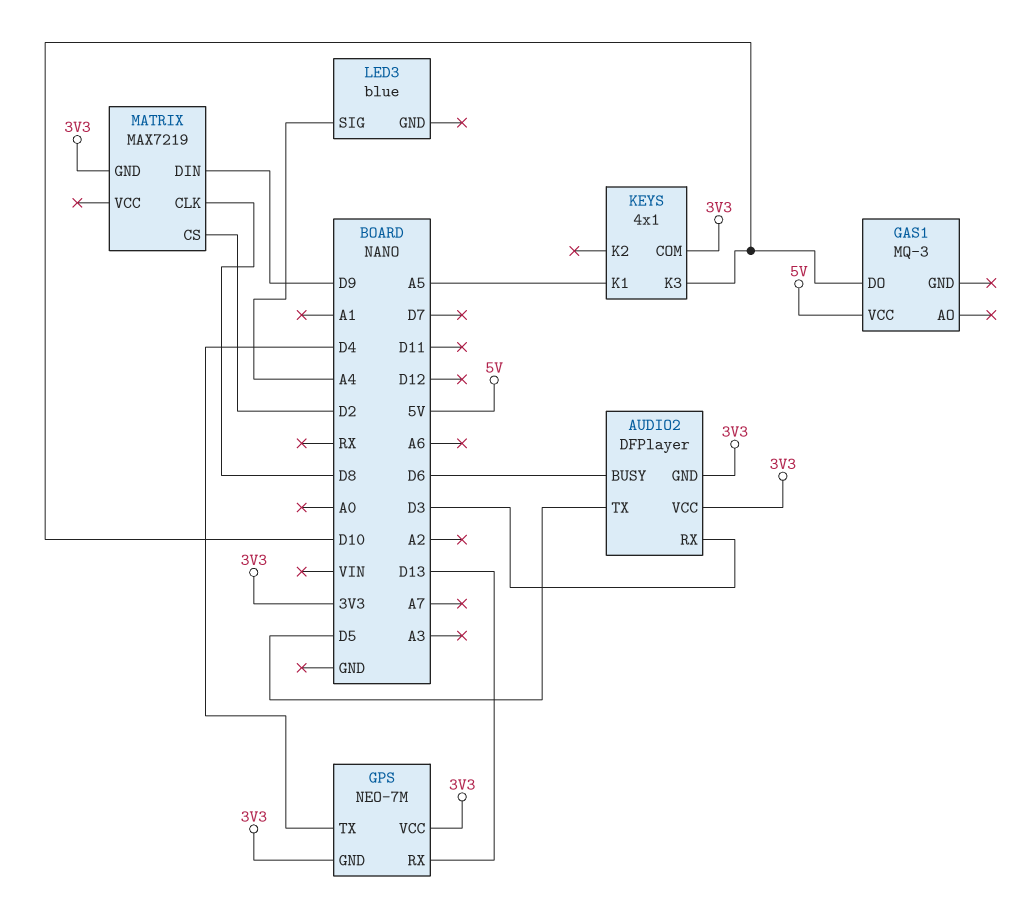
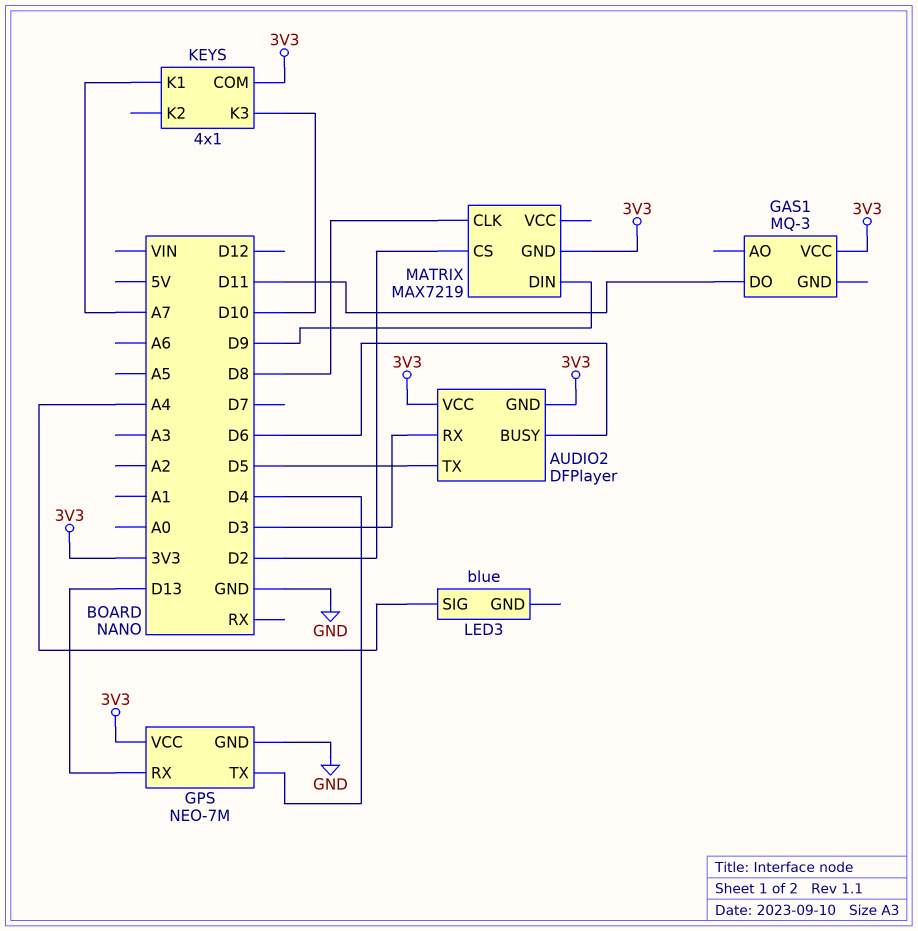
GAS1 pin DO: D10 -> D11
GAS1 pin VCC: 5V -> 3V3
GPS pin GND: 3V3 -> GND
KEYS pin K1: A5 -> A7

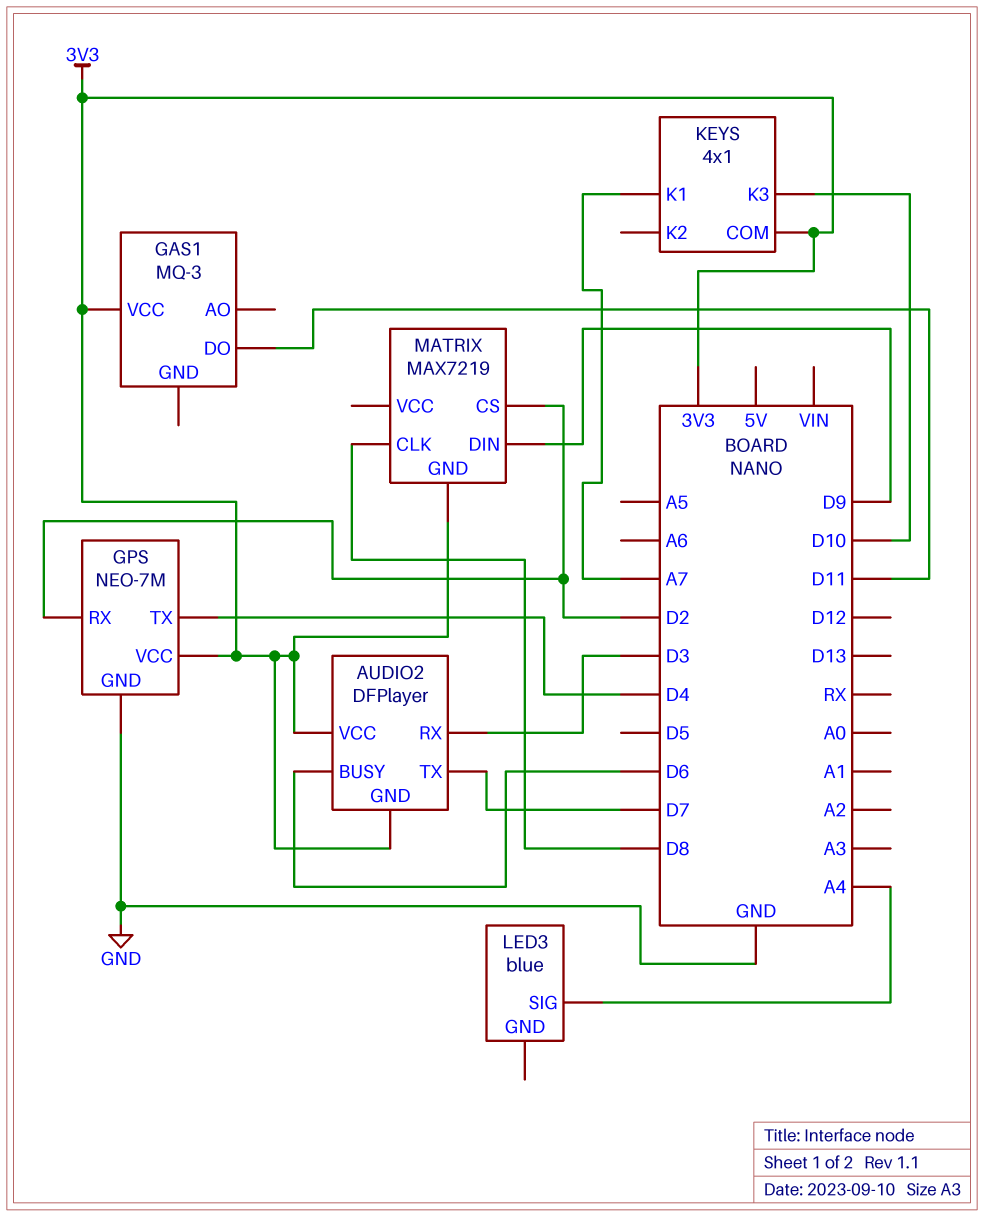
AUDIO2 pin TX: D5 -> D7
GPS pin RX: D13 -> D2

